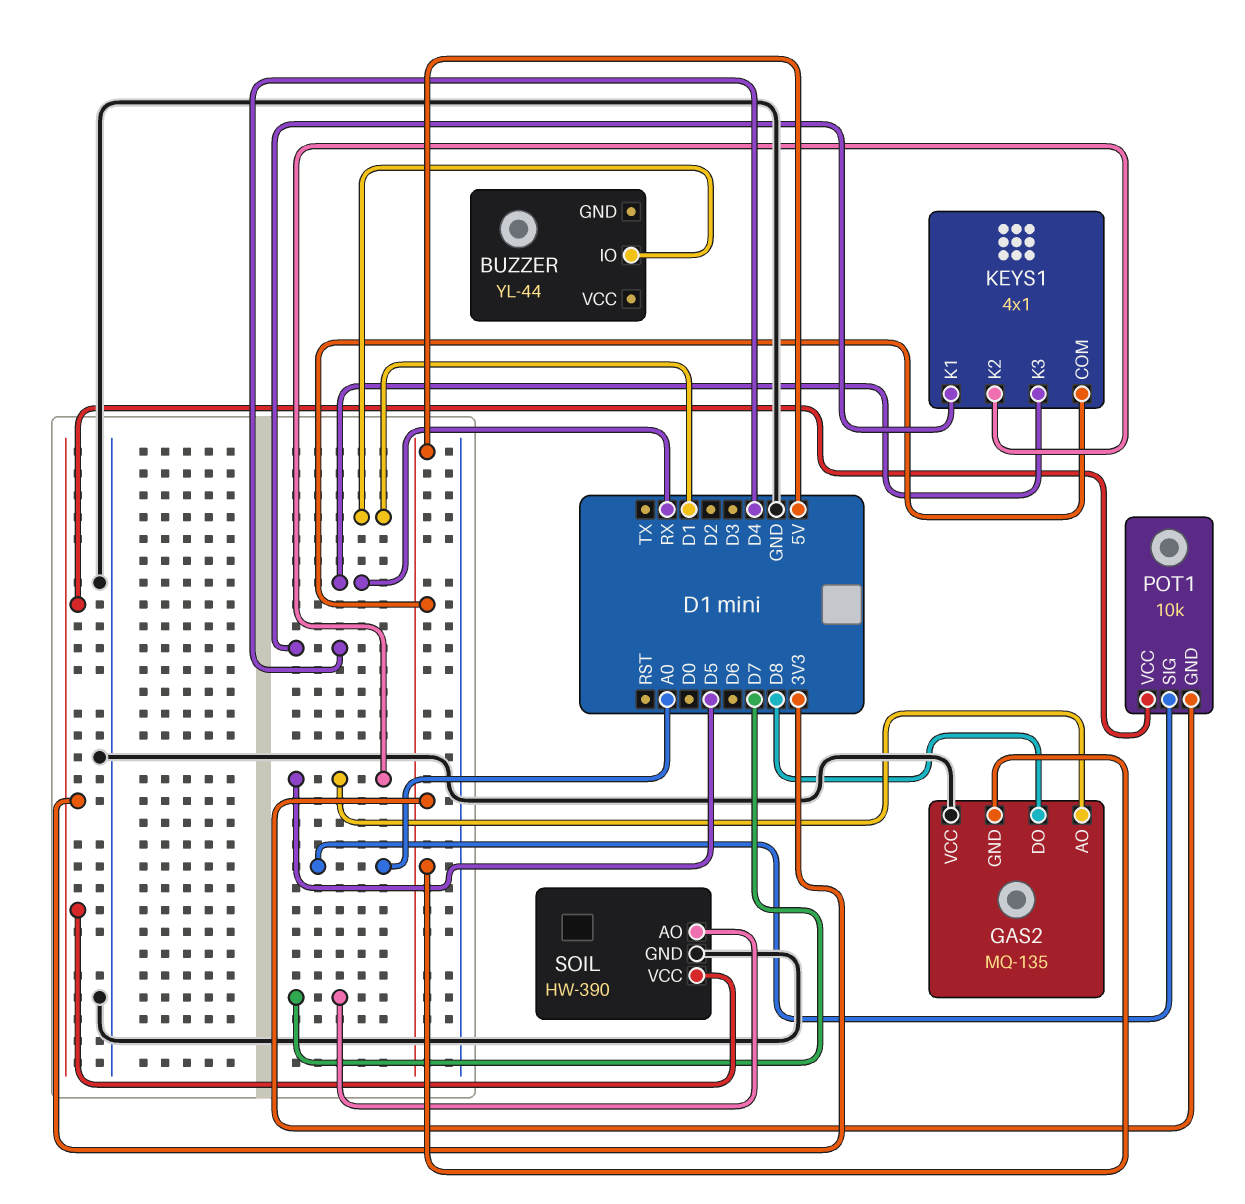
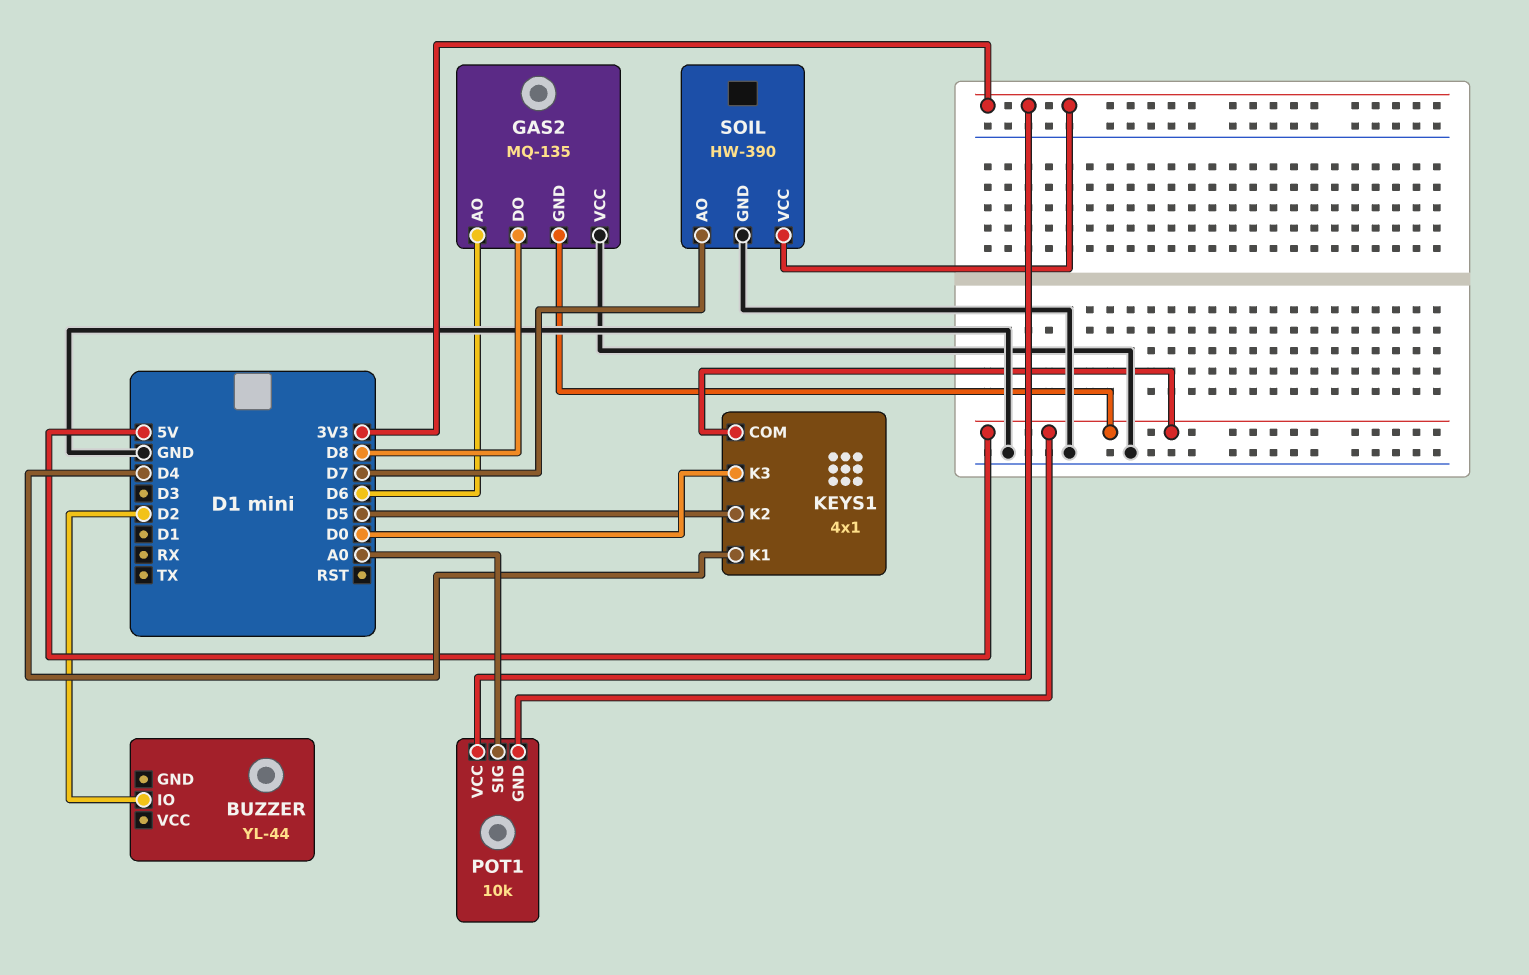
BUZZER pin IO: D1 -> D2
GAS2 pin AO: D5 -> D6
KEYS1 pin K3: RX -> D0

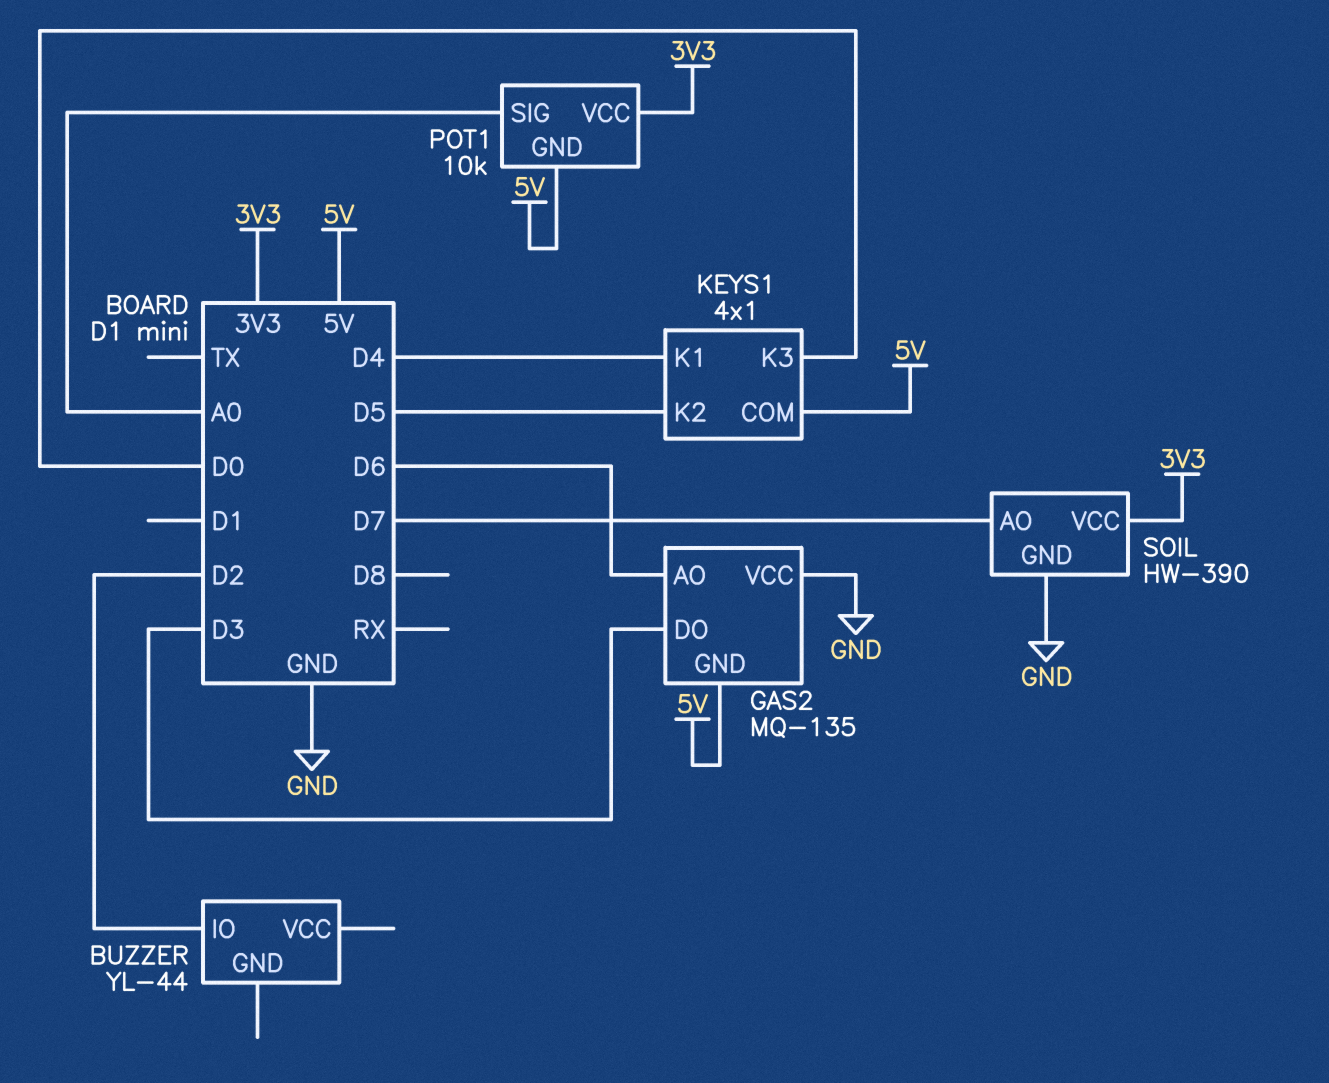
GAS2 pin DO: D8 -> D3

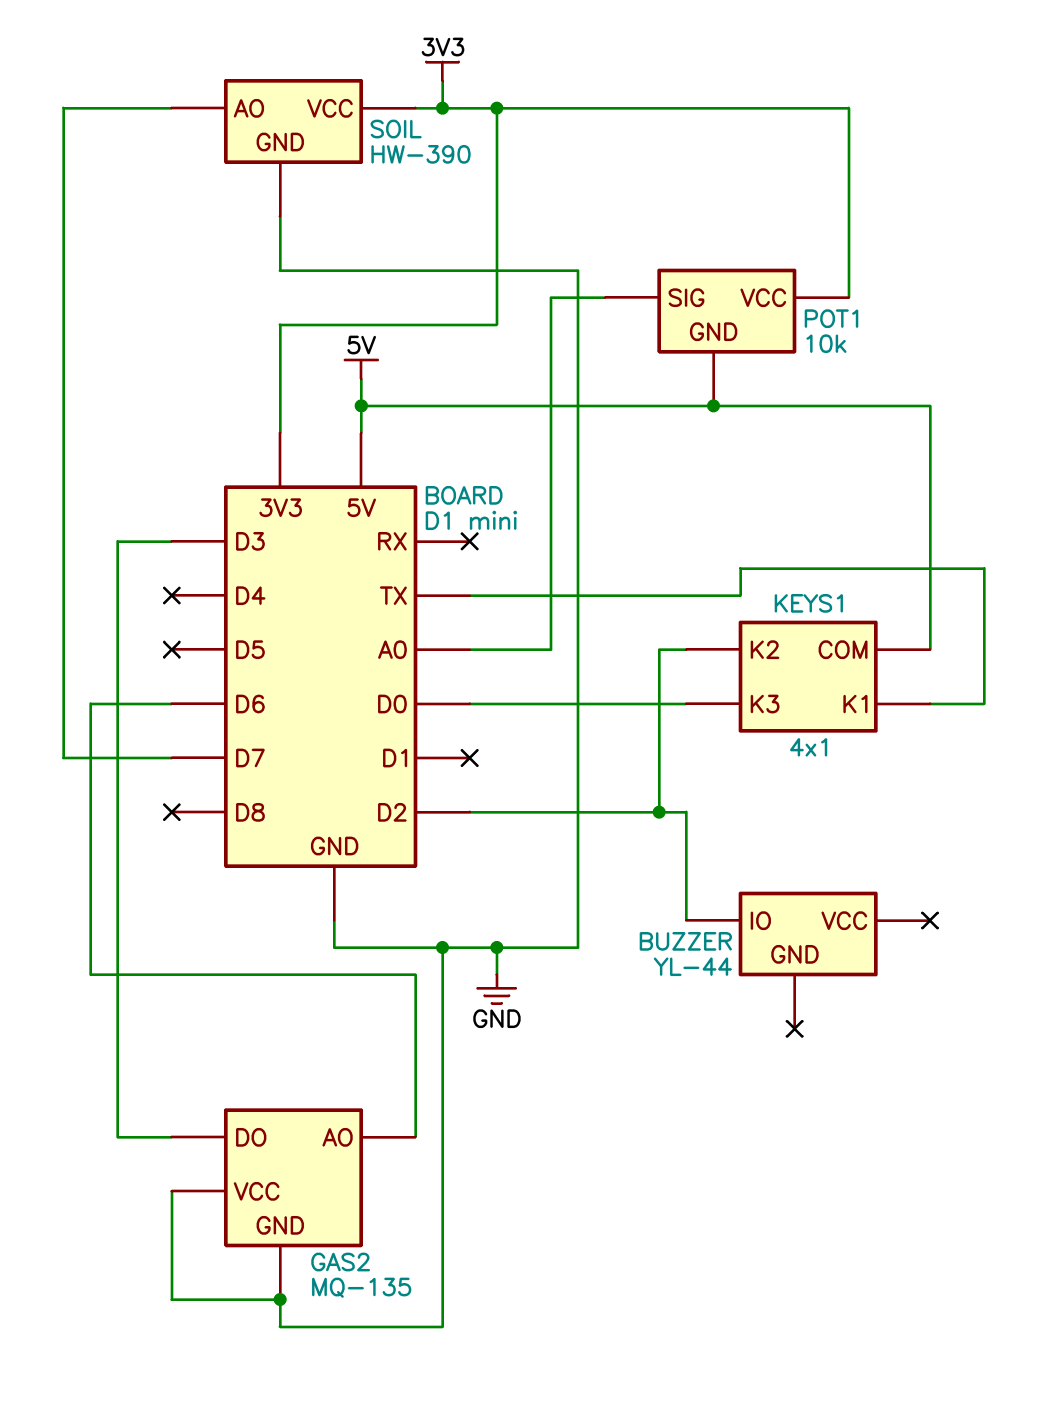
GAS2 pin GND: 5V -> GND
KEYS1 pin K1: D4 -> TX
KEYS1 pin K2: D5 -> D2

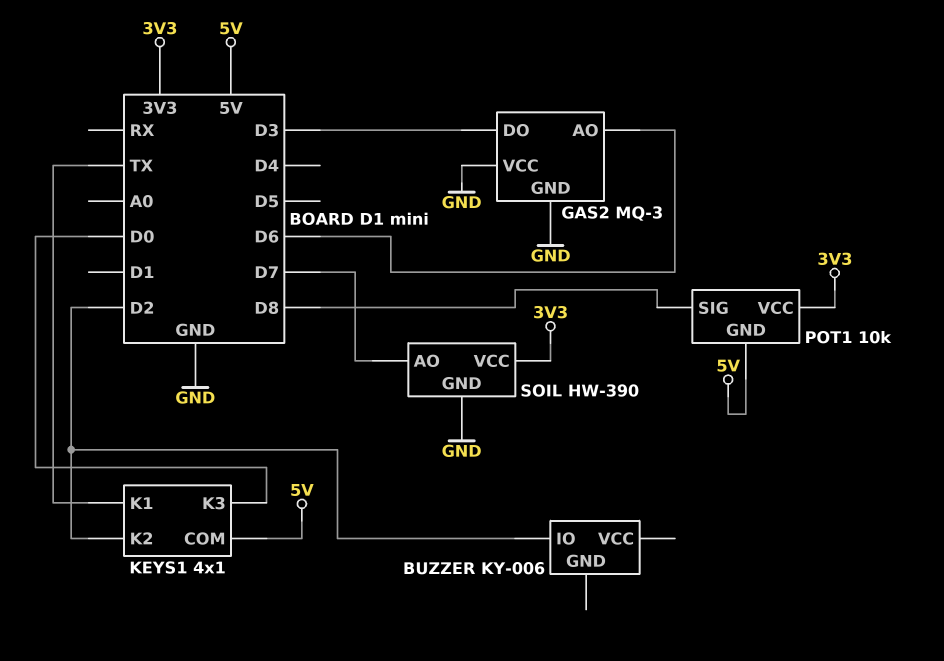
BUZZER: YL-44 -> KY-006
GAS2: MQ-135 -> MQ-3
POT1 pin SIG: A0 -> D8

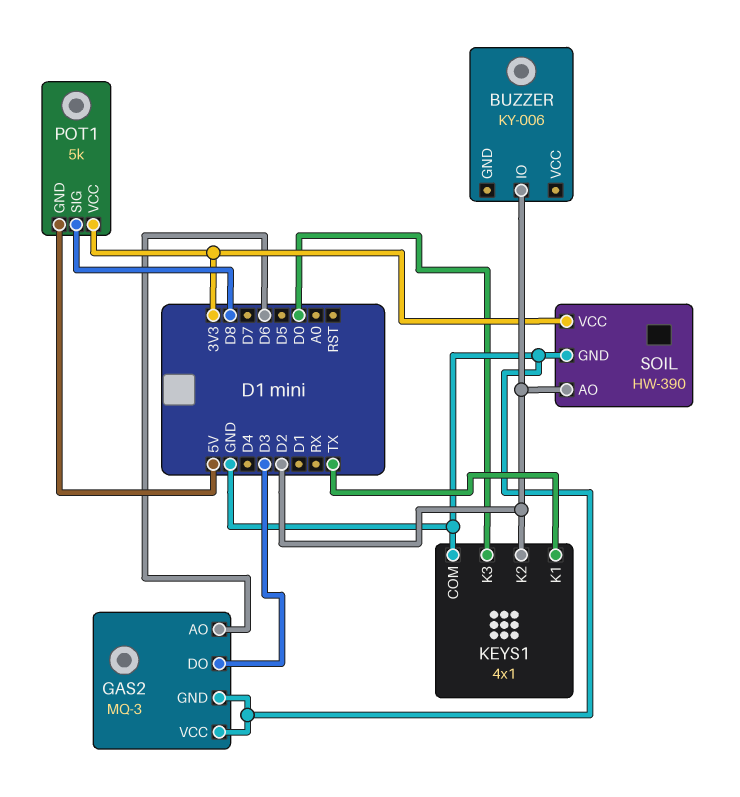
KEYS1 pin COM: 5V -> GND
POT1: 10k -> 5k
SOIL pin AO: D7 -> D2

